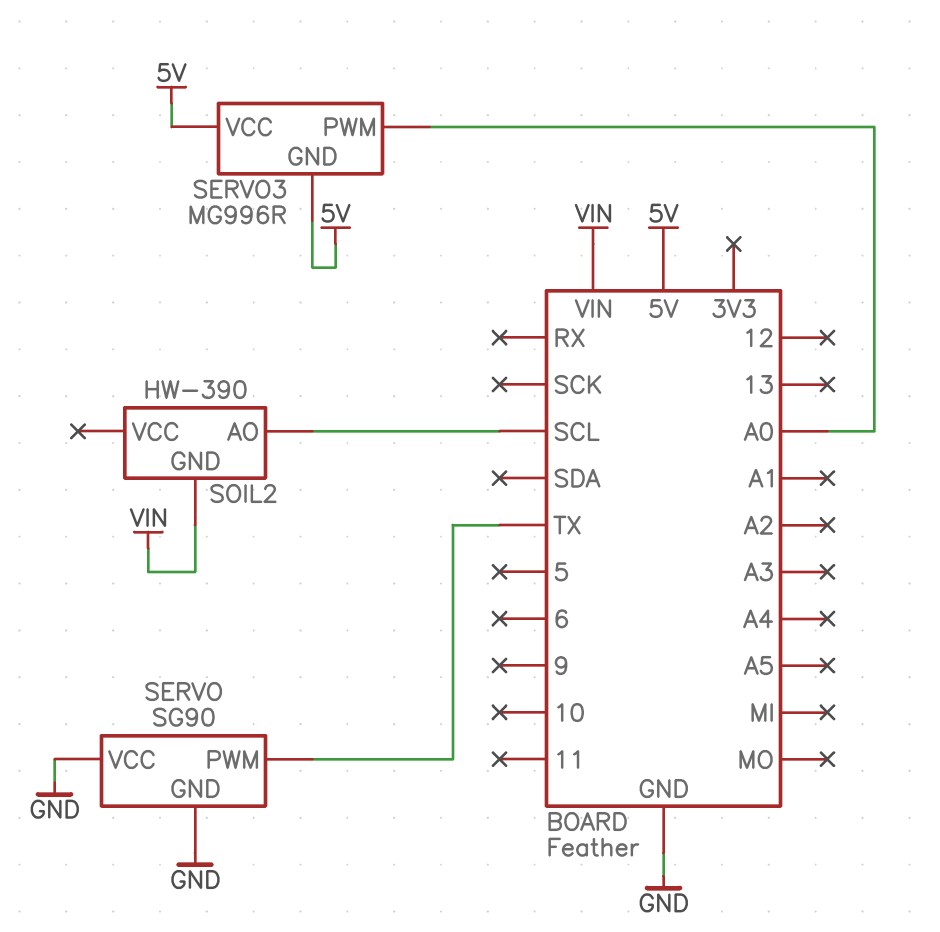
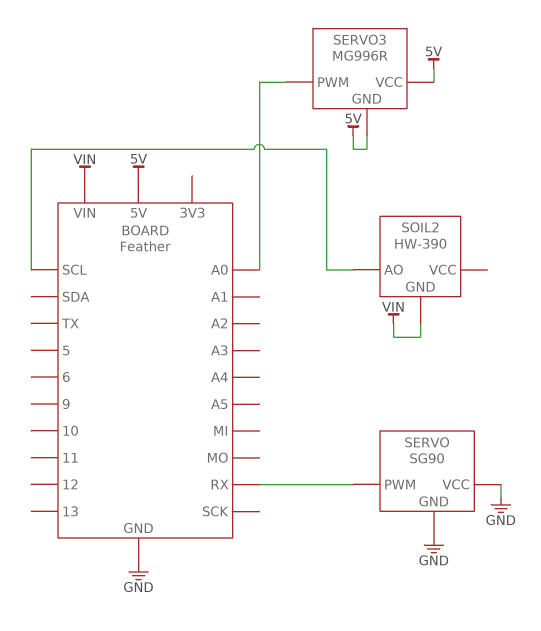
SERVO pin PWM: TX -> RX

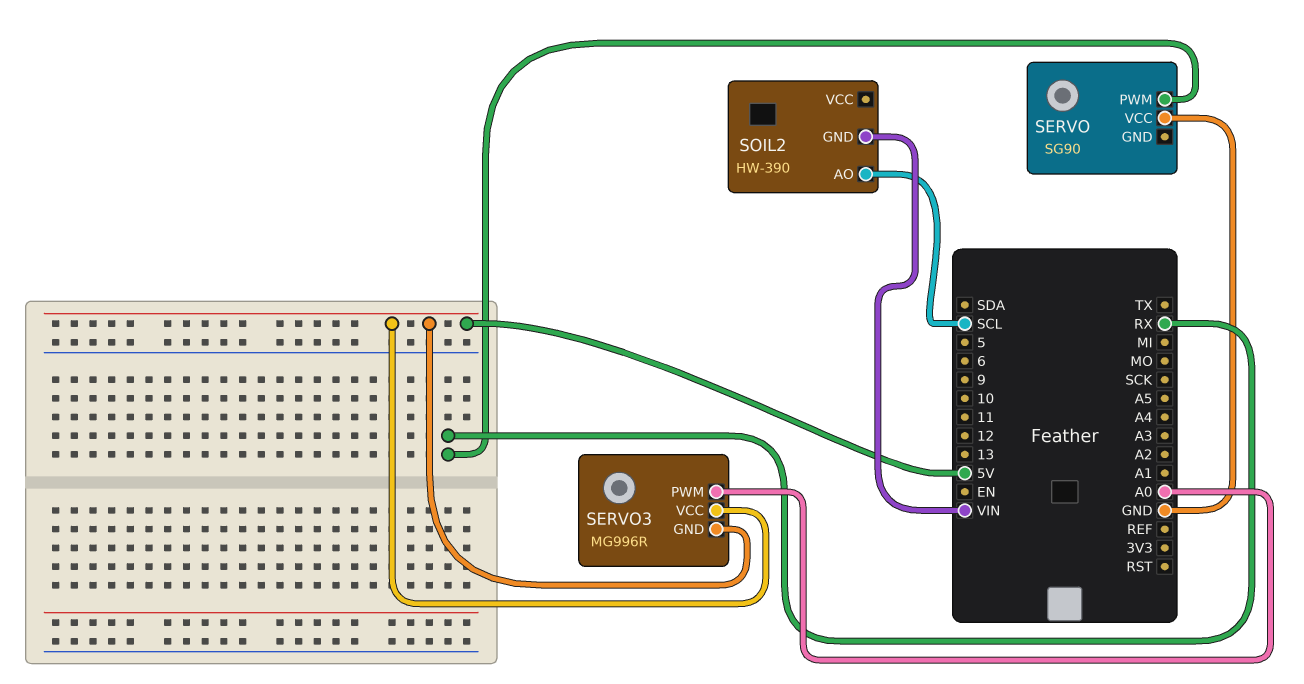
SERVO pin GND: GND -> none

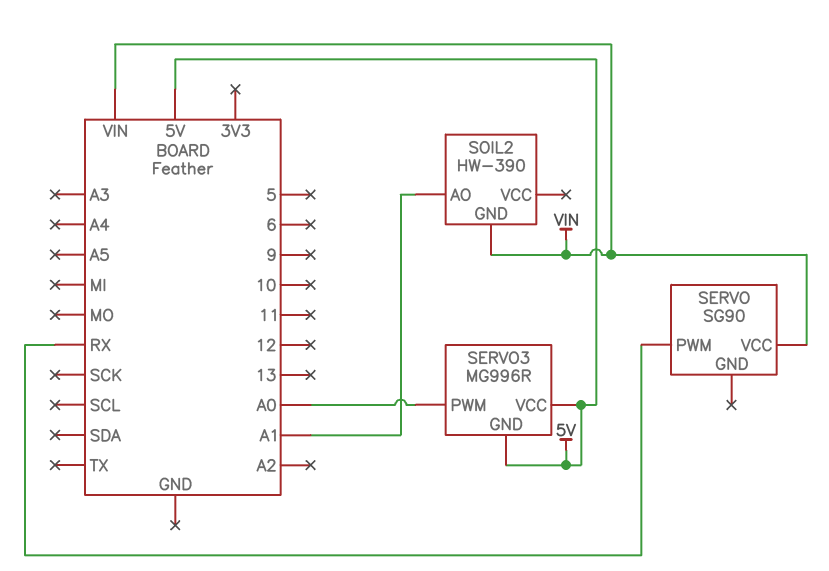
SERVO pin VCC: GND -> VIN
SOIL2 pin AO: SCL -> A1

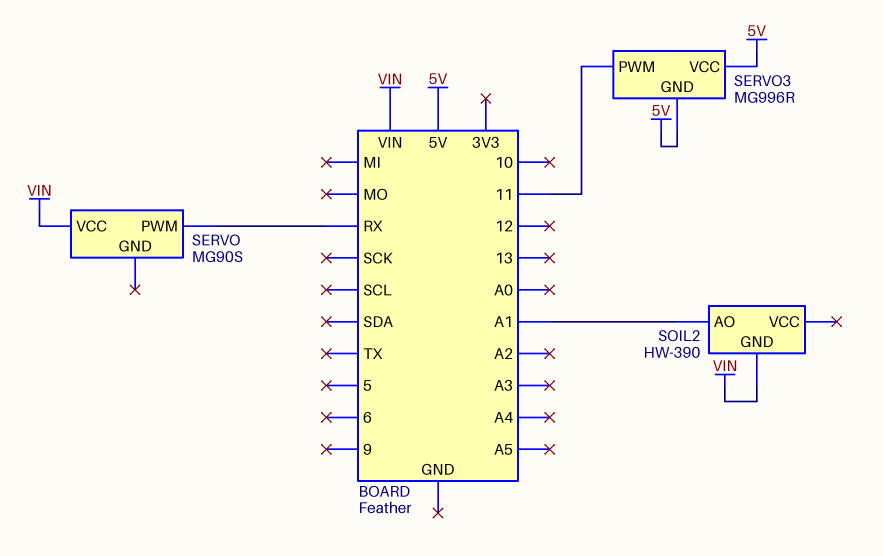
SERVO: SG90 -> MG90S
SERVO3 pin PWM: A0 -> 11

